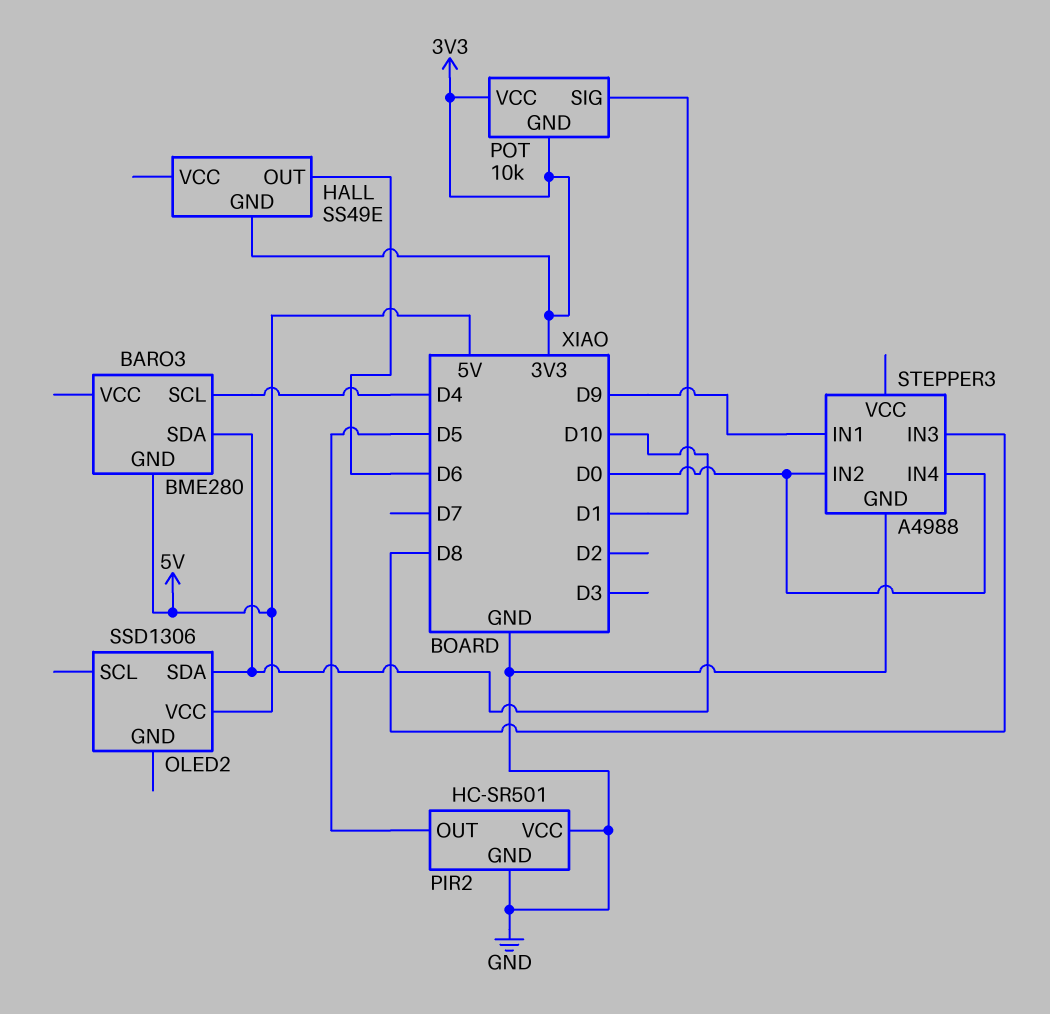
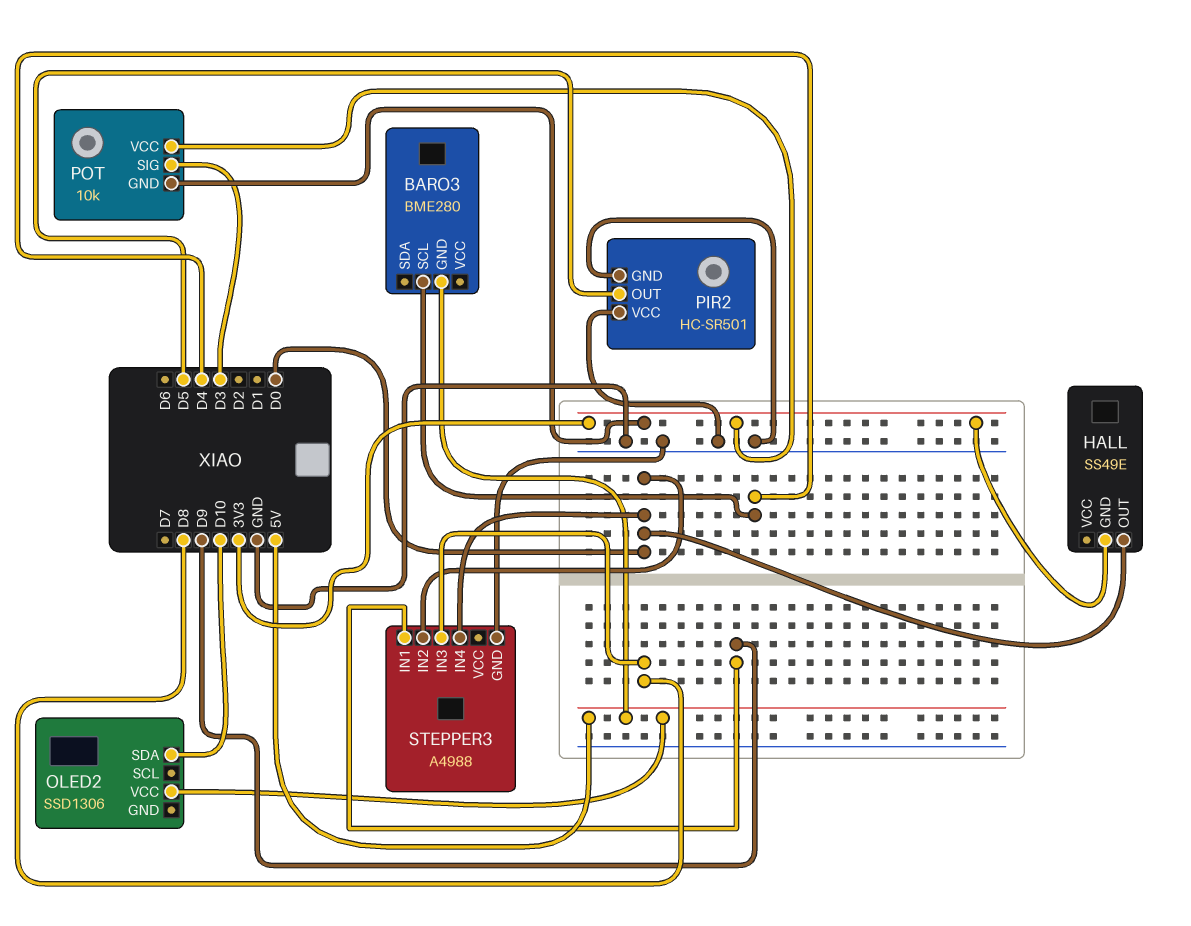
BARO3 pin SDA: D10 -> none
HALL pin OUT: D6 -> D0
POT pin SIG: D1 -> D3

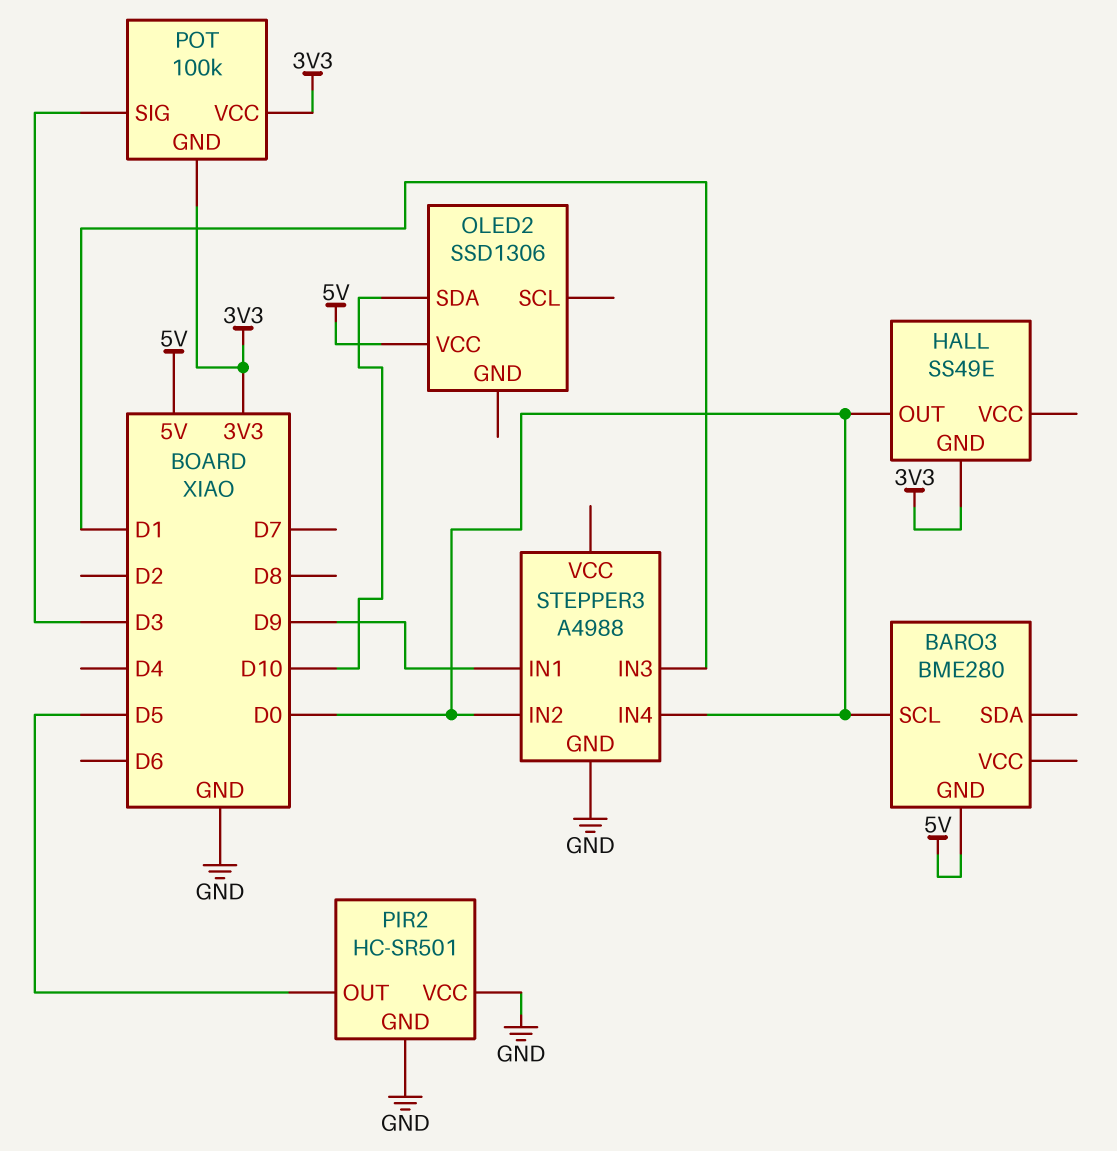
BARO3 pin SCL: D4 -> D0
POT: 10k -> 100k
STEPPER3 pin IN3: D8 -> D1

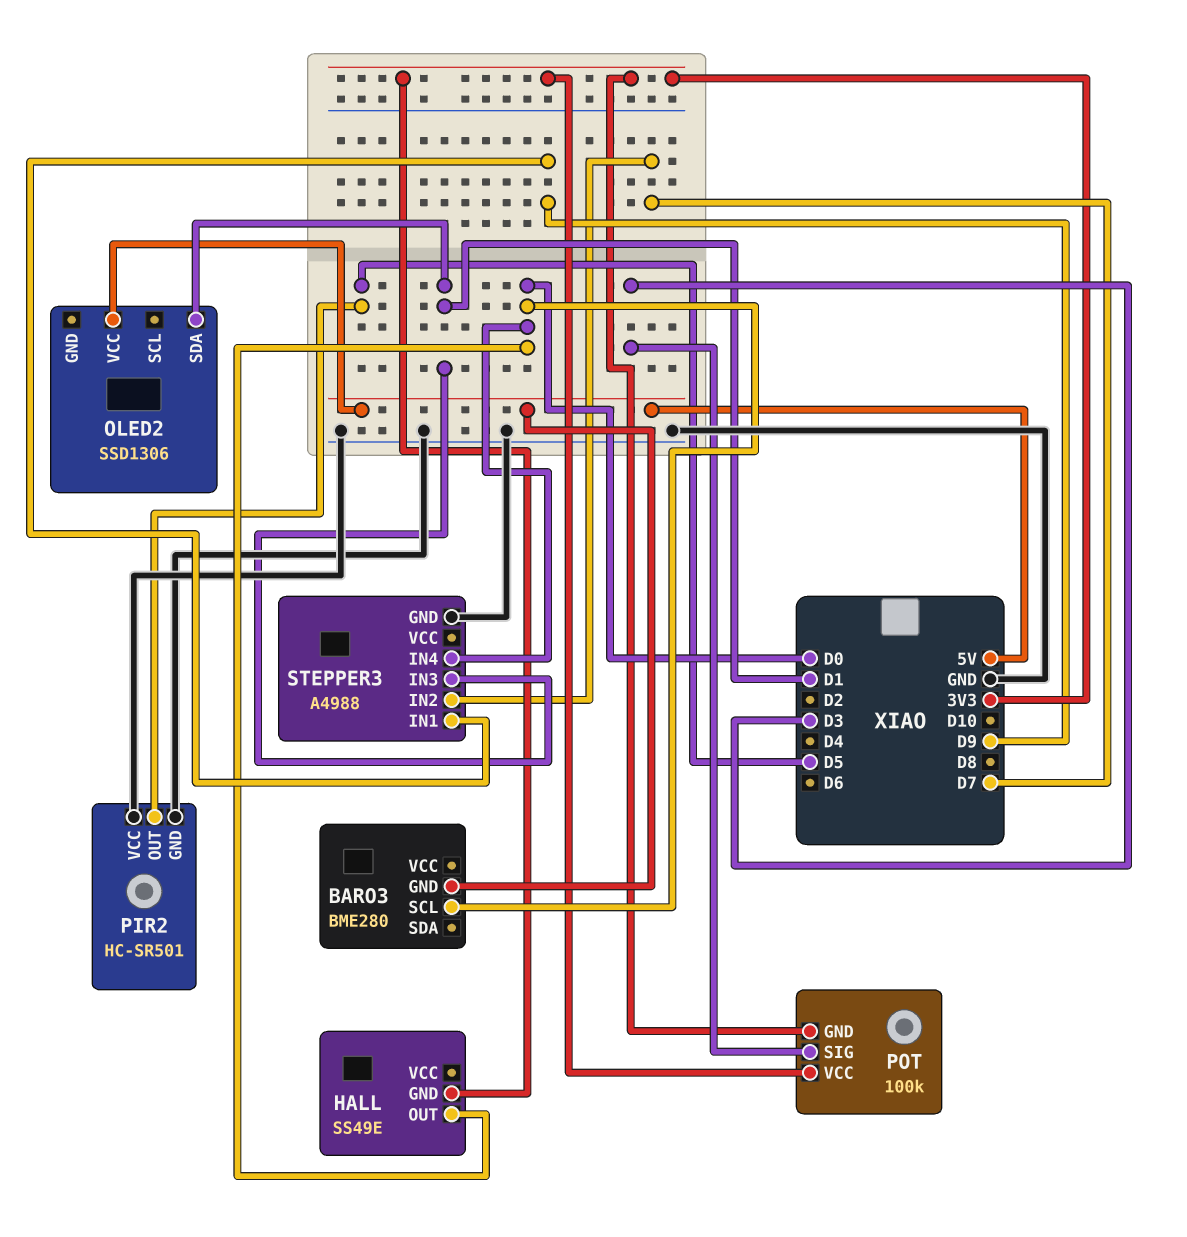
OLED2 pin SDA: D10 -> D1
STEPPER3 pin IN2: D0 -> D7

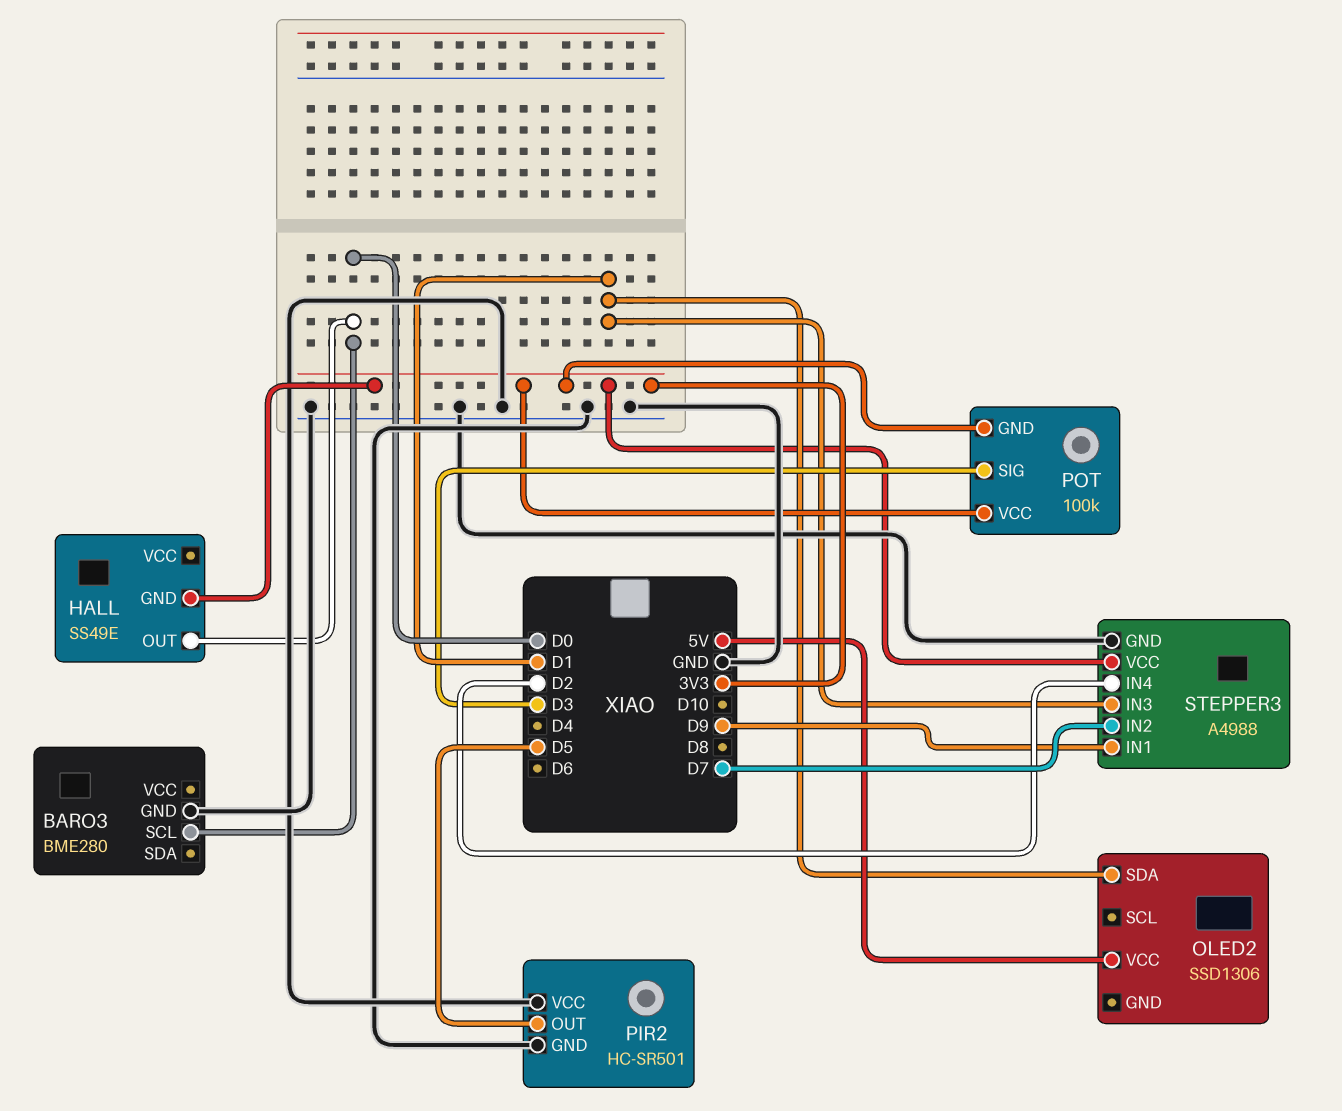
BARO3 pin GND: 5V -> GND
STEPPER3 pin IN4: D0 -> D2
STEPPER3 pin VCC: none -> 3V3

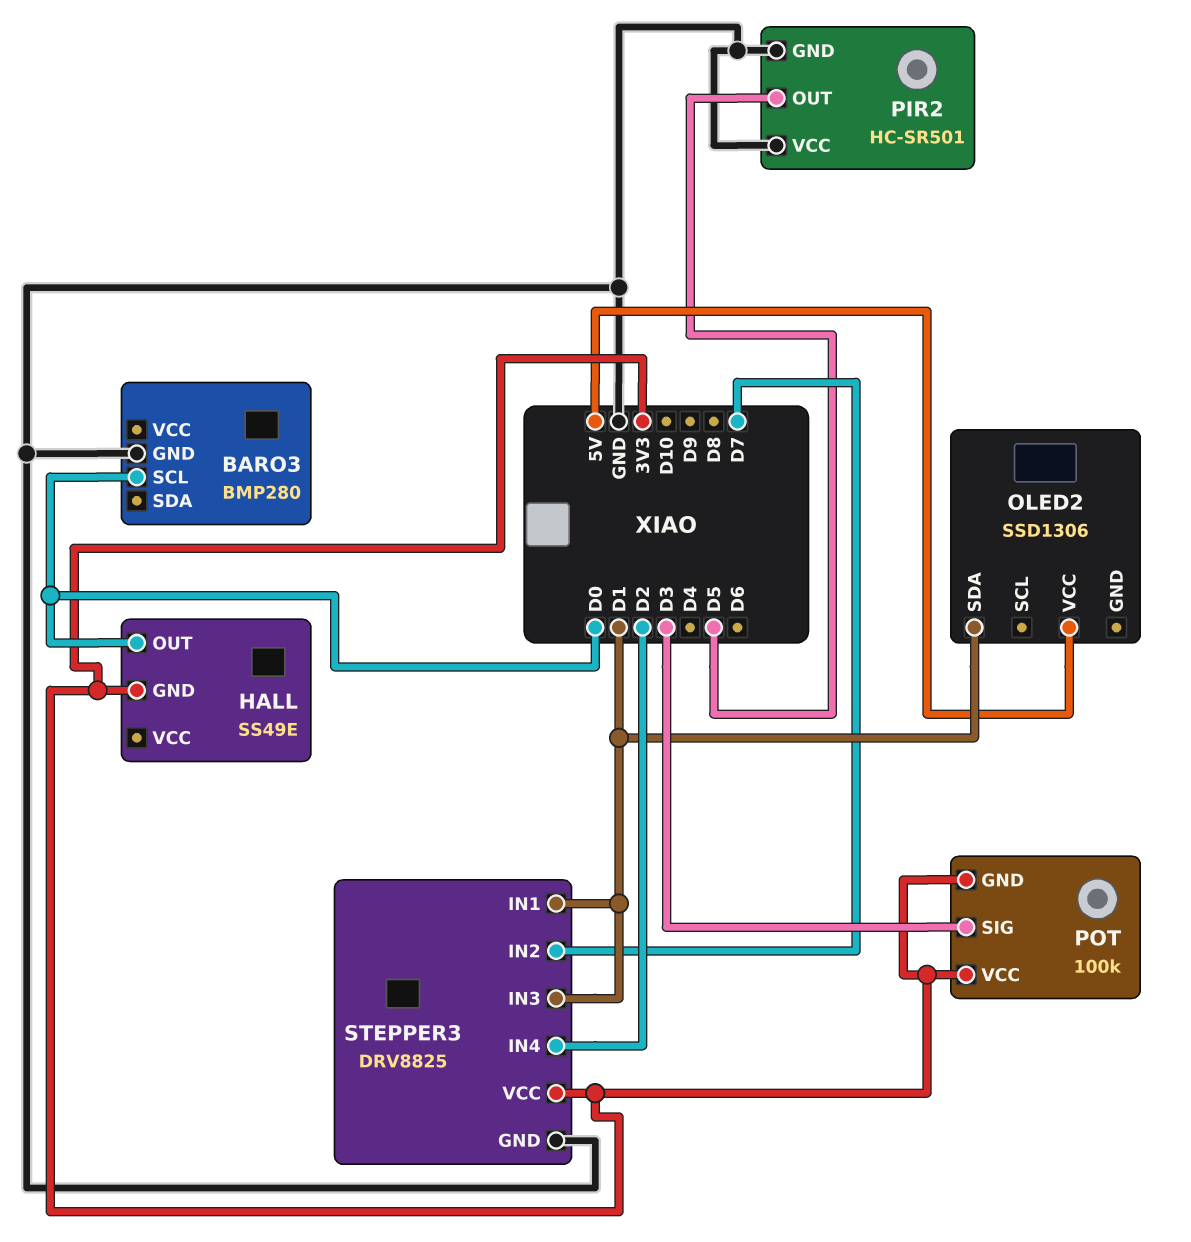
BARO3: BME280 -> BMP280
STEPPER3: A4988 -> DRV8825
STEPPER3 pin IN1: D9 -> D1

